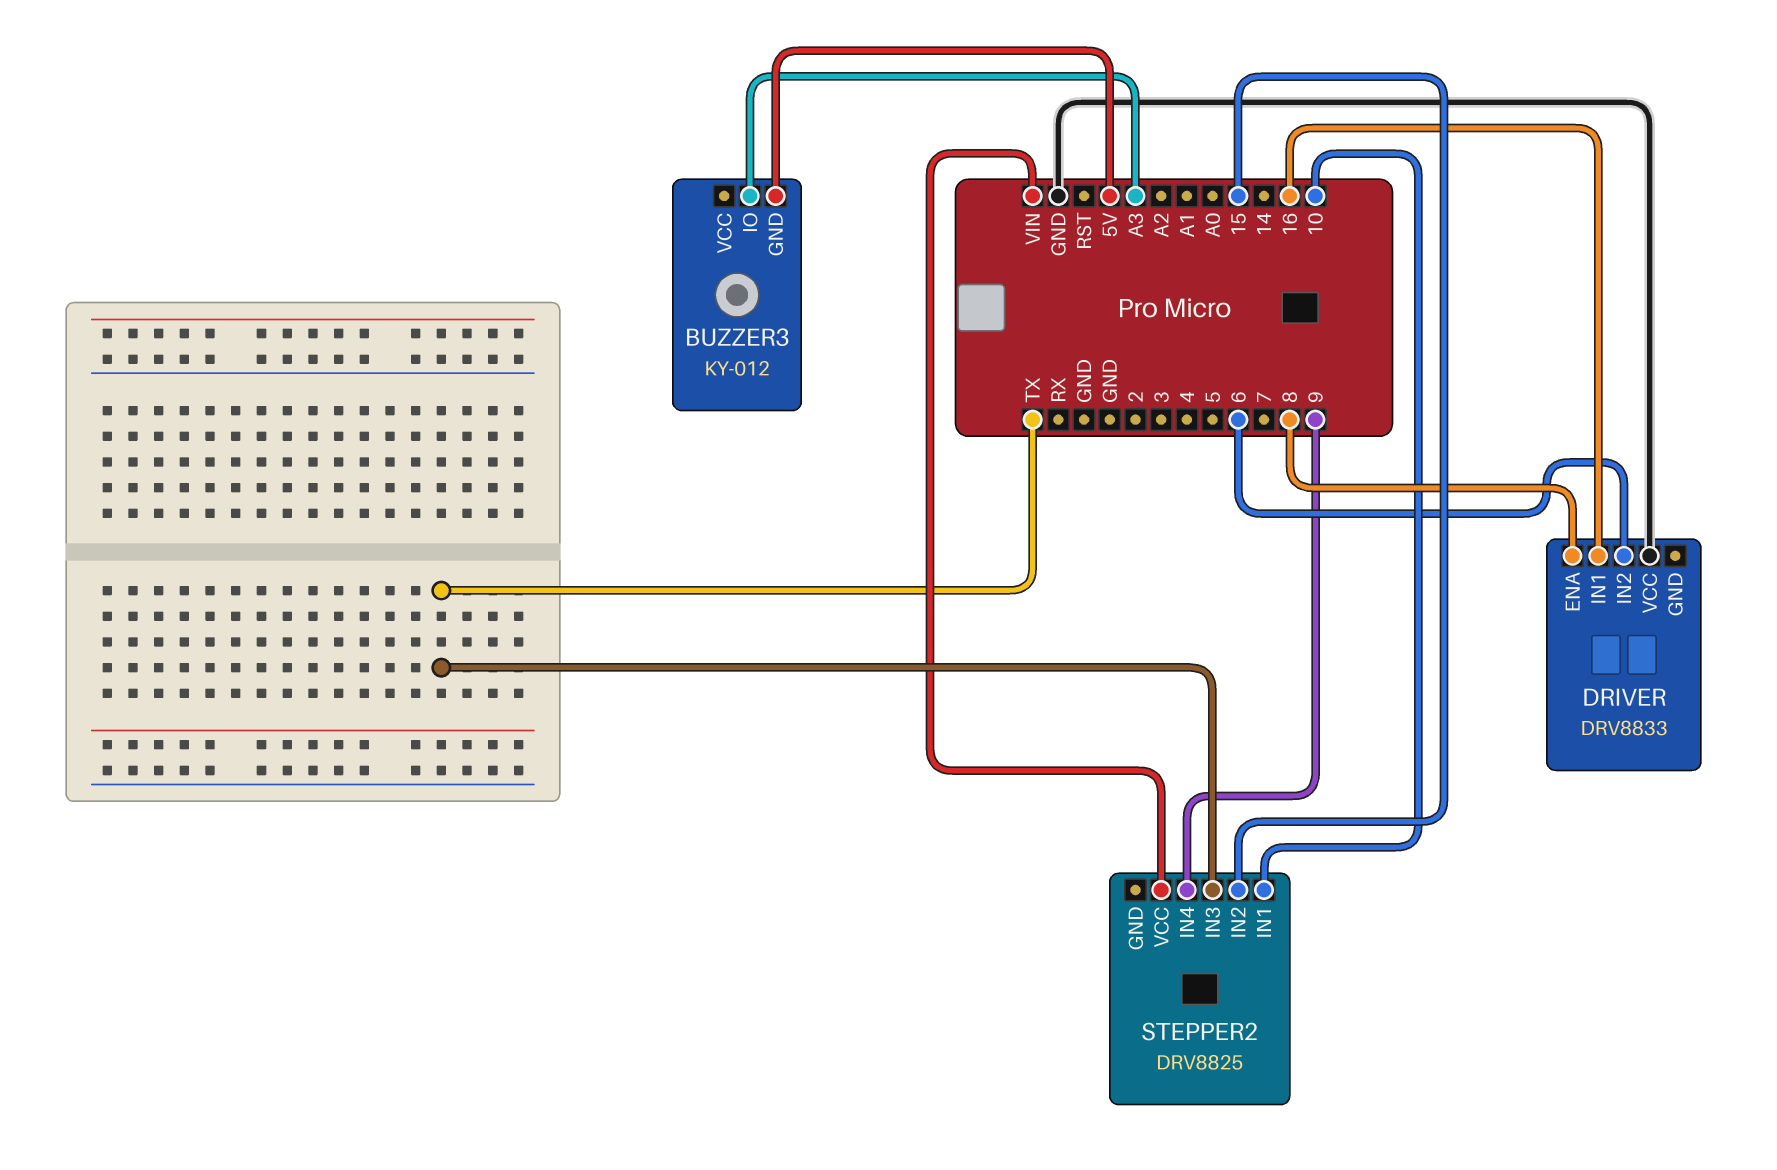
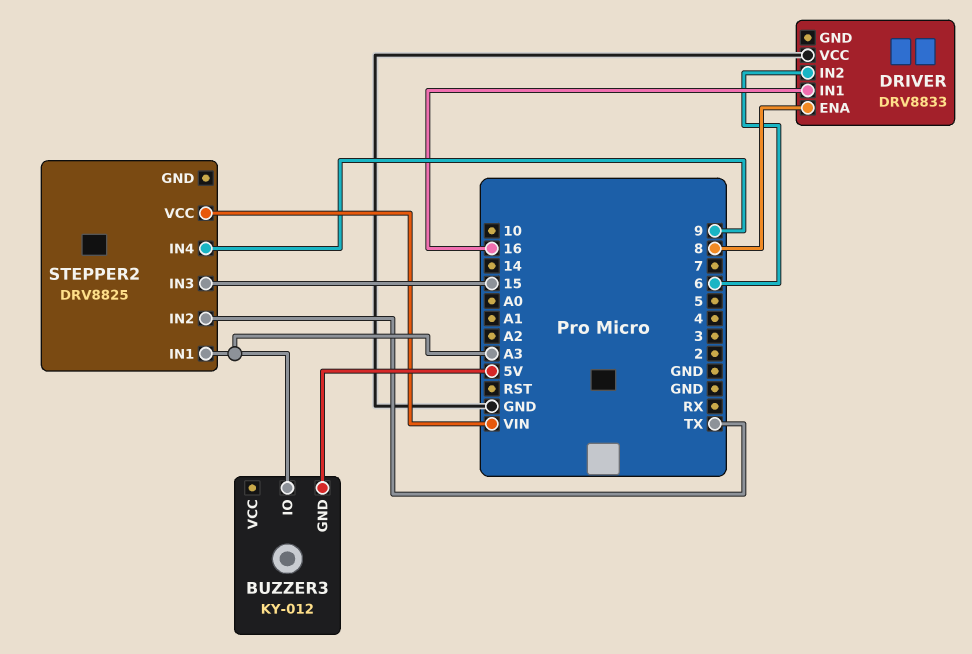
STEPPER2 pin IN1: 10 -> A3
STEPPER2 pin IN2: 15 -> TX
STEPPER2 pin IN3: TX -> 15

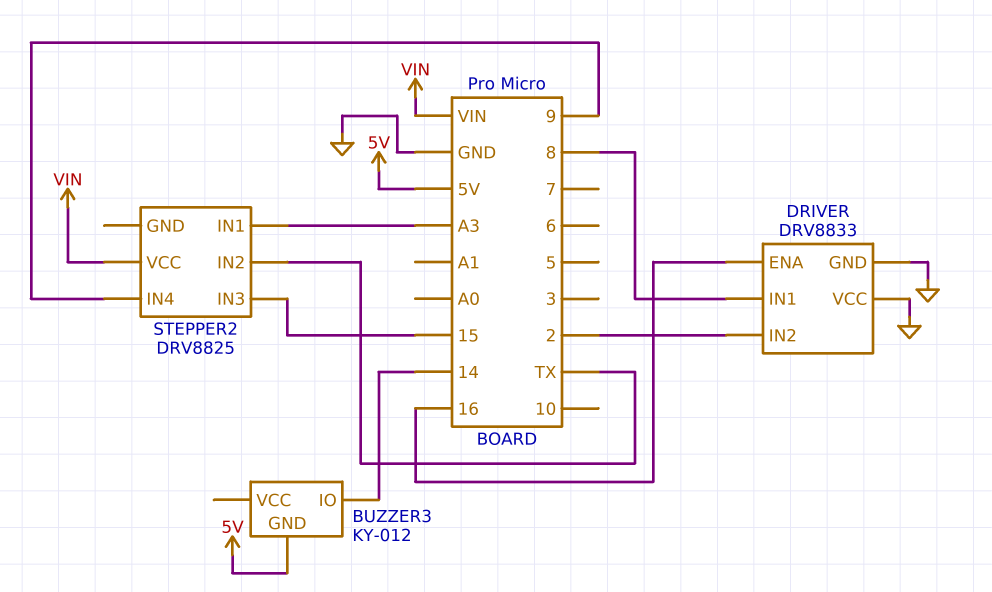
BUZZER3 pin IO: A3 -> 14
DRIVER pin ENA: 8 -> 16
DRIVER pin GND: none -> GND
DRIVER pin IN1: 16 -> 8
DRIVER pin IN2: 6 -> 2

